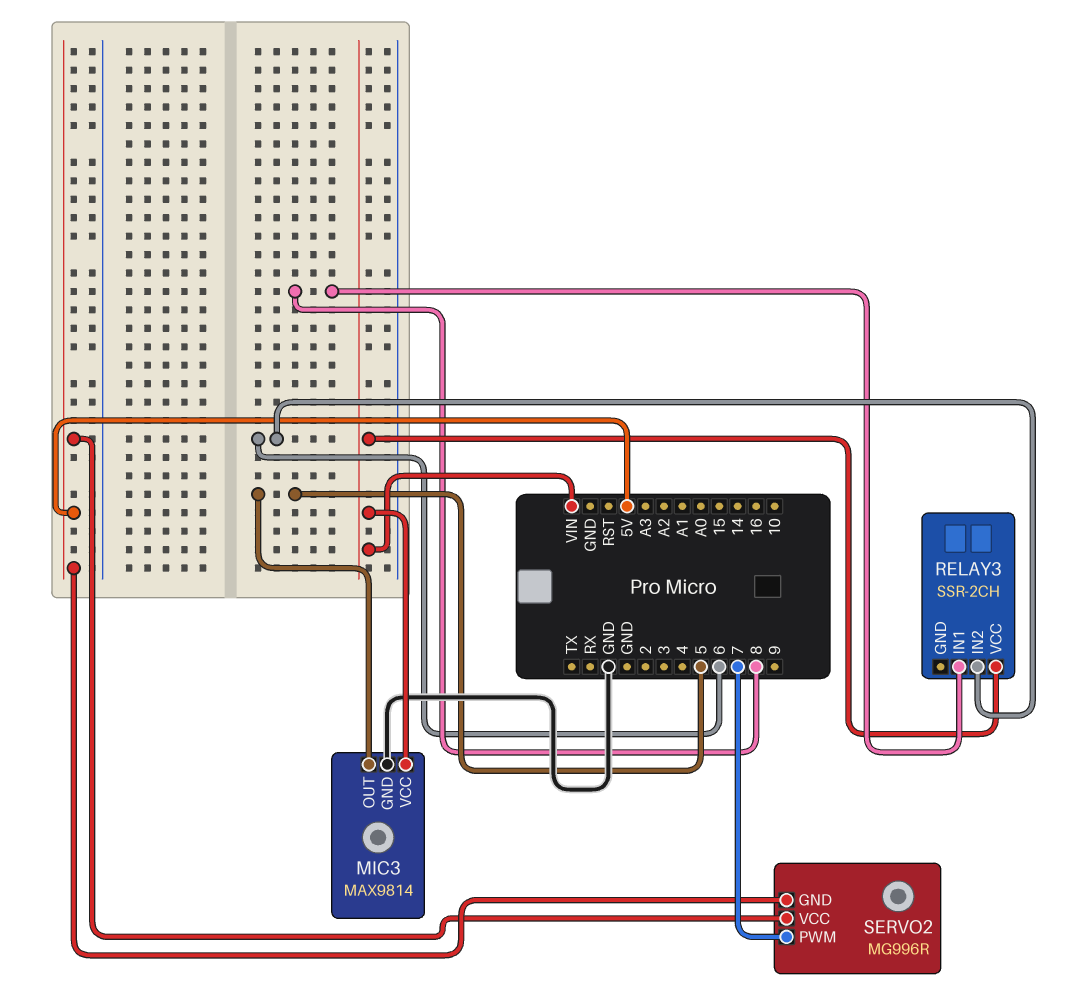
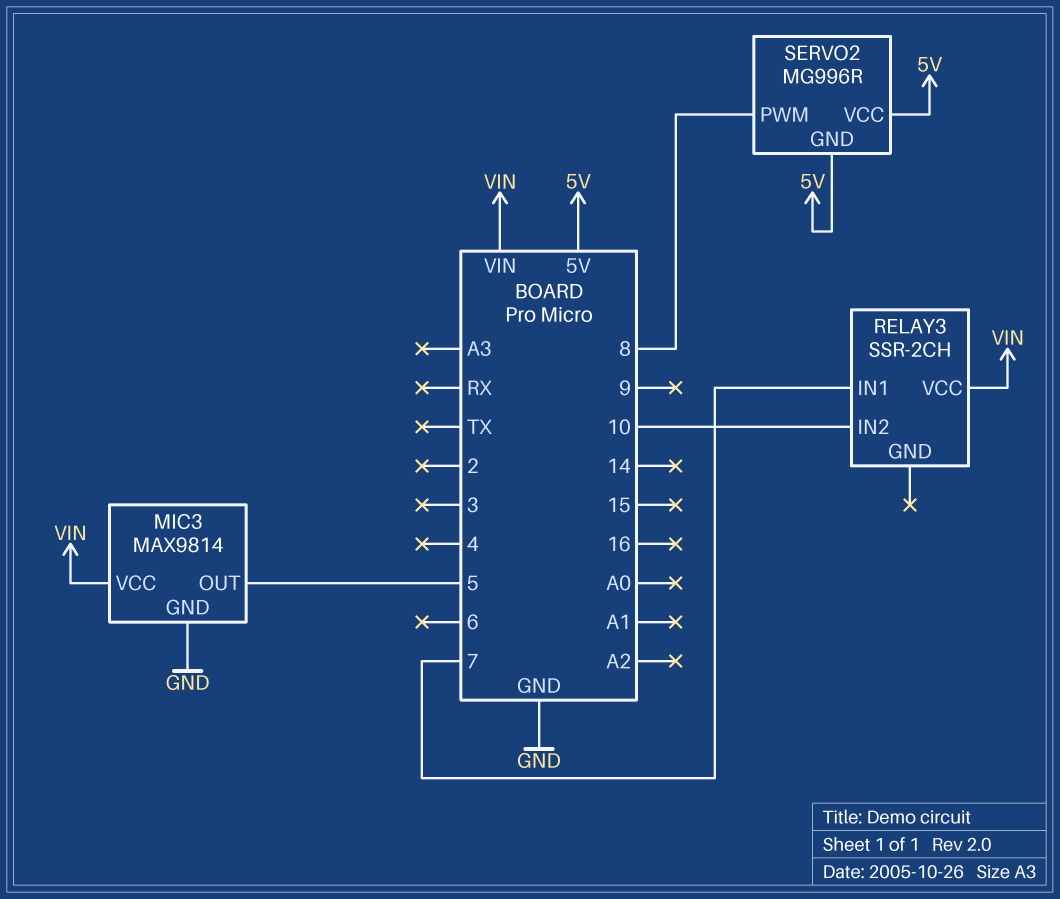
RELAY3 pin IN1: 8 -> 7
RELAY3 pin IN2: 6 -> 10
SERVO2 pin PWM: 7 -> 8

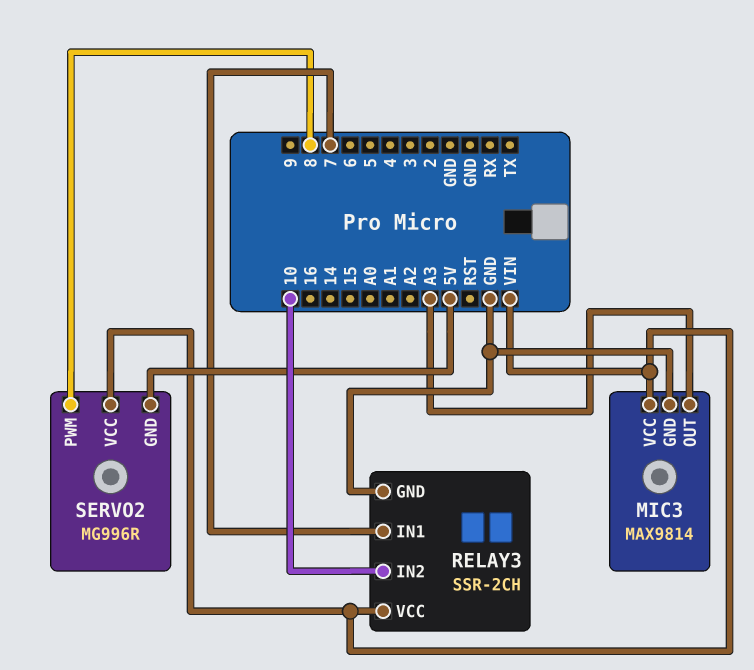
MIC3 pin OUT: 5 -> A3
RELAY3 pin GND: none -> GND
SERVO2 pin VCC: 5V -> VIN

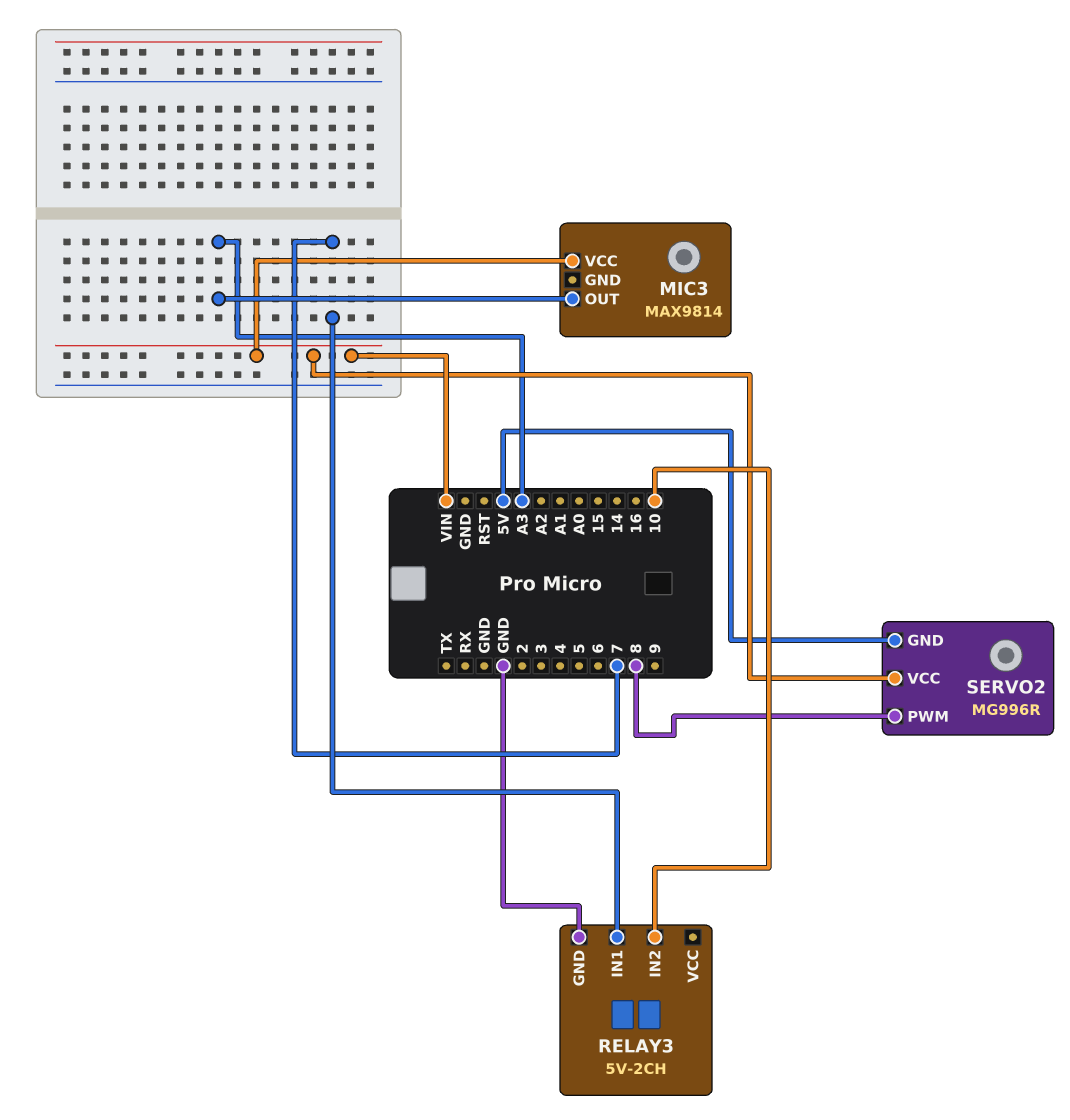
MIC3 pin GND: GND -> none
RELAY3: SSR-2CH -> 5V-2CH
RELAY3 pin VCC: VIN -> none

